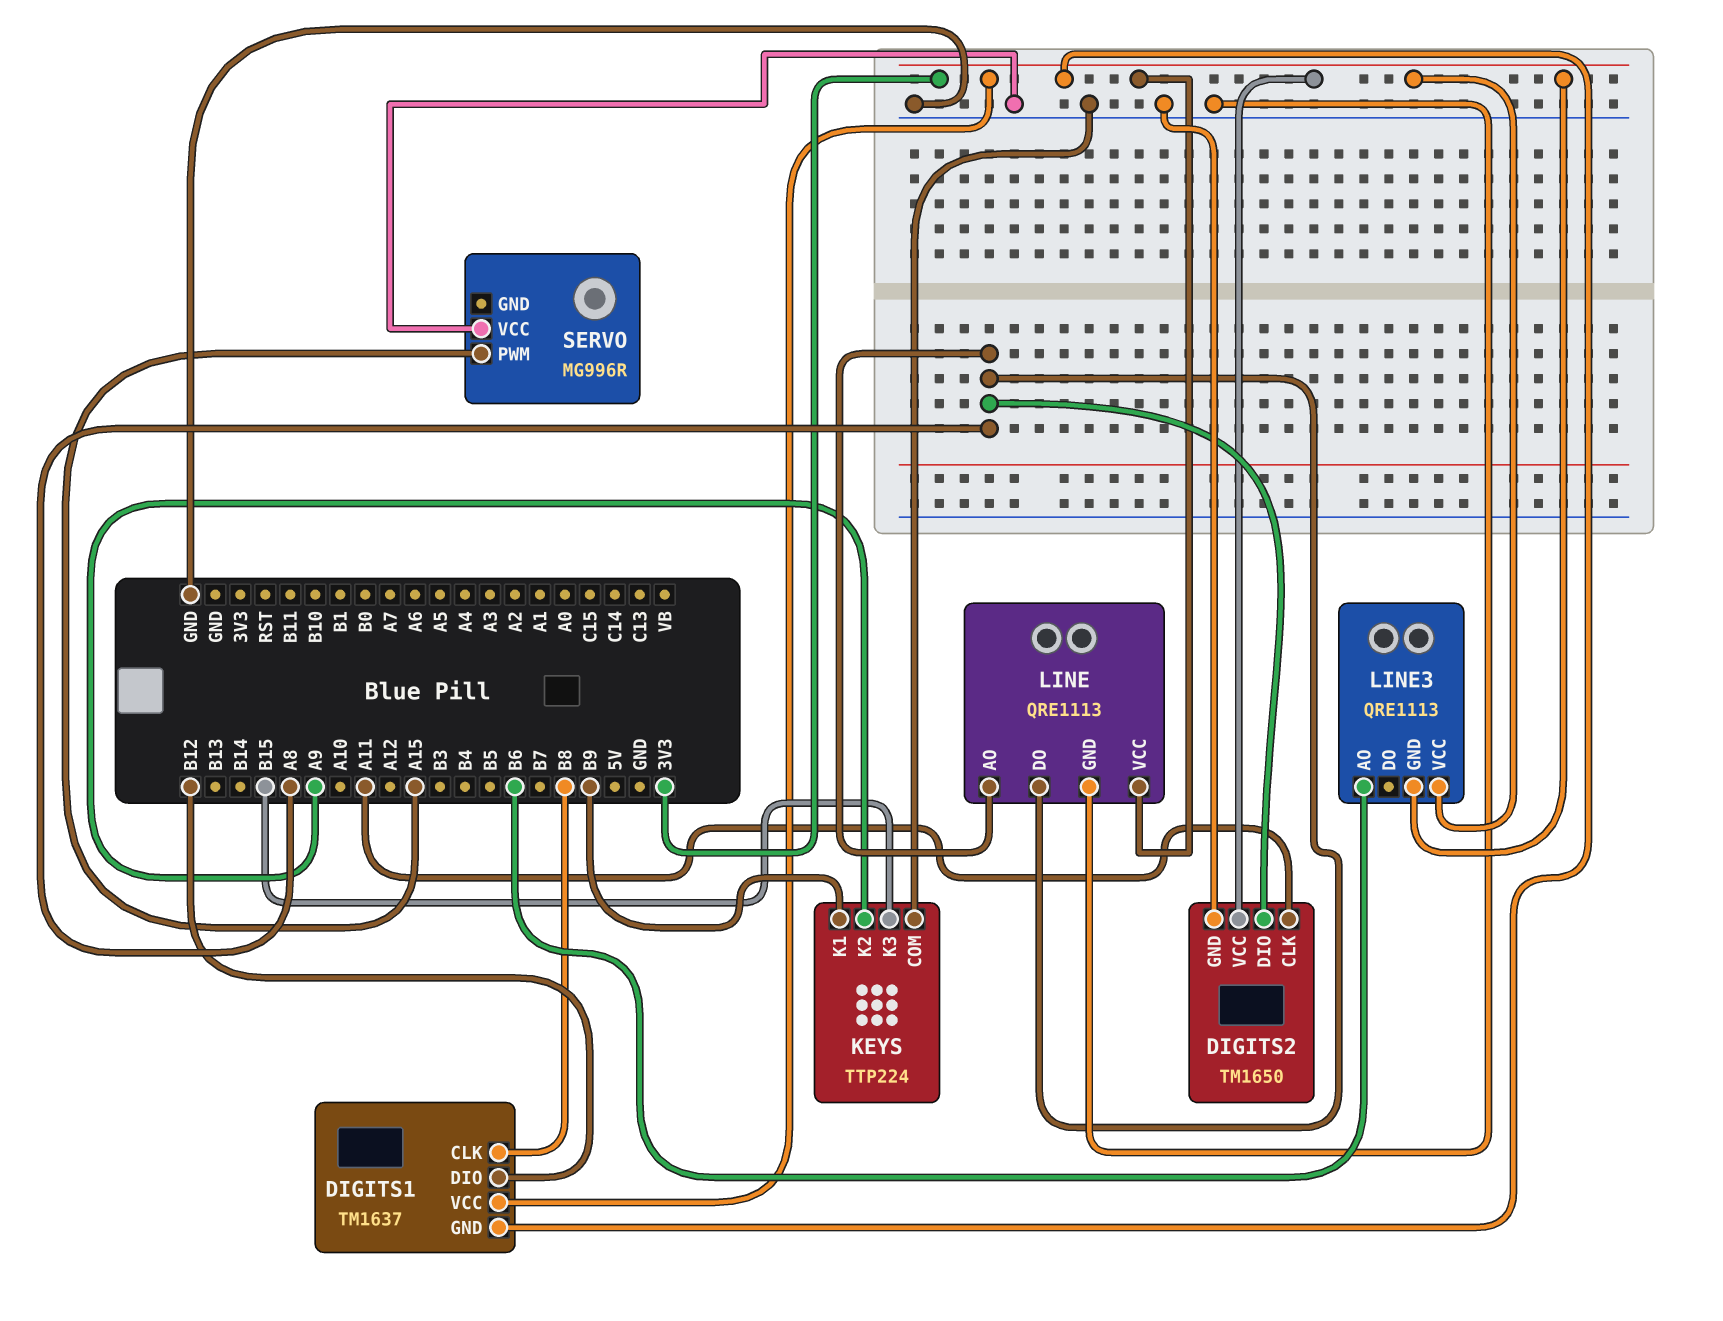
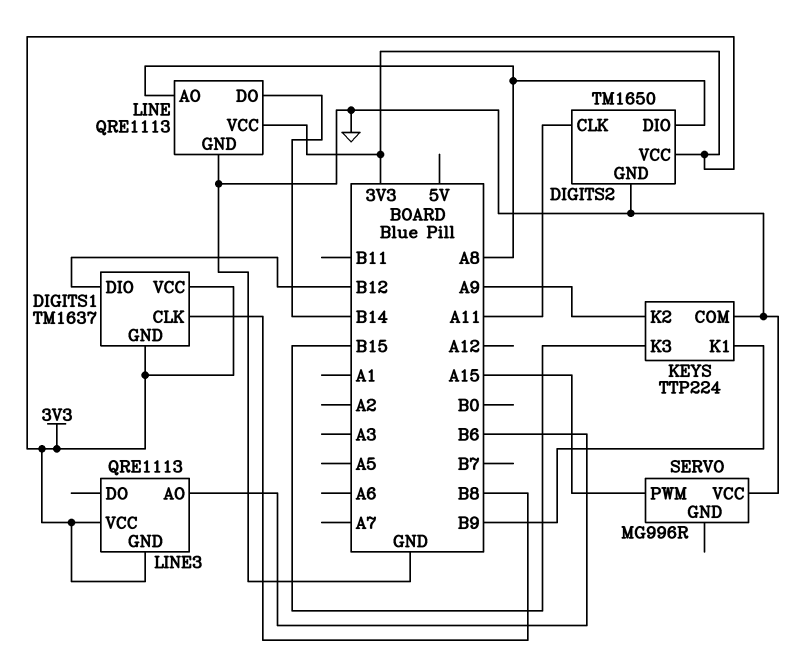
LINE pin DO: A8 -> B14

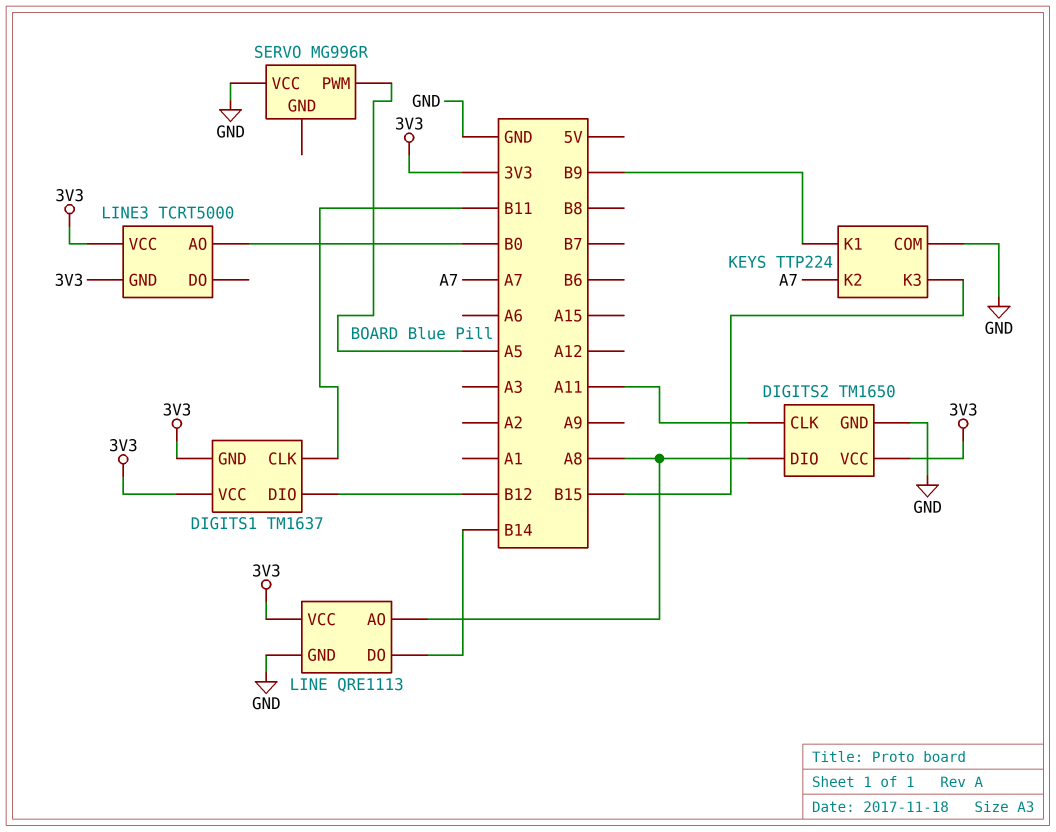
DIGITS1 pin CLK: B8 -> B11
KEYS pin K2: A9 -> A7
LINE3: QRE1113 -> TCRT5000
LINE3 pin AO: B6 -> B0
SERVO pin PWM: A15 -> A5

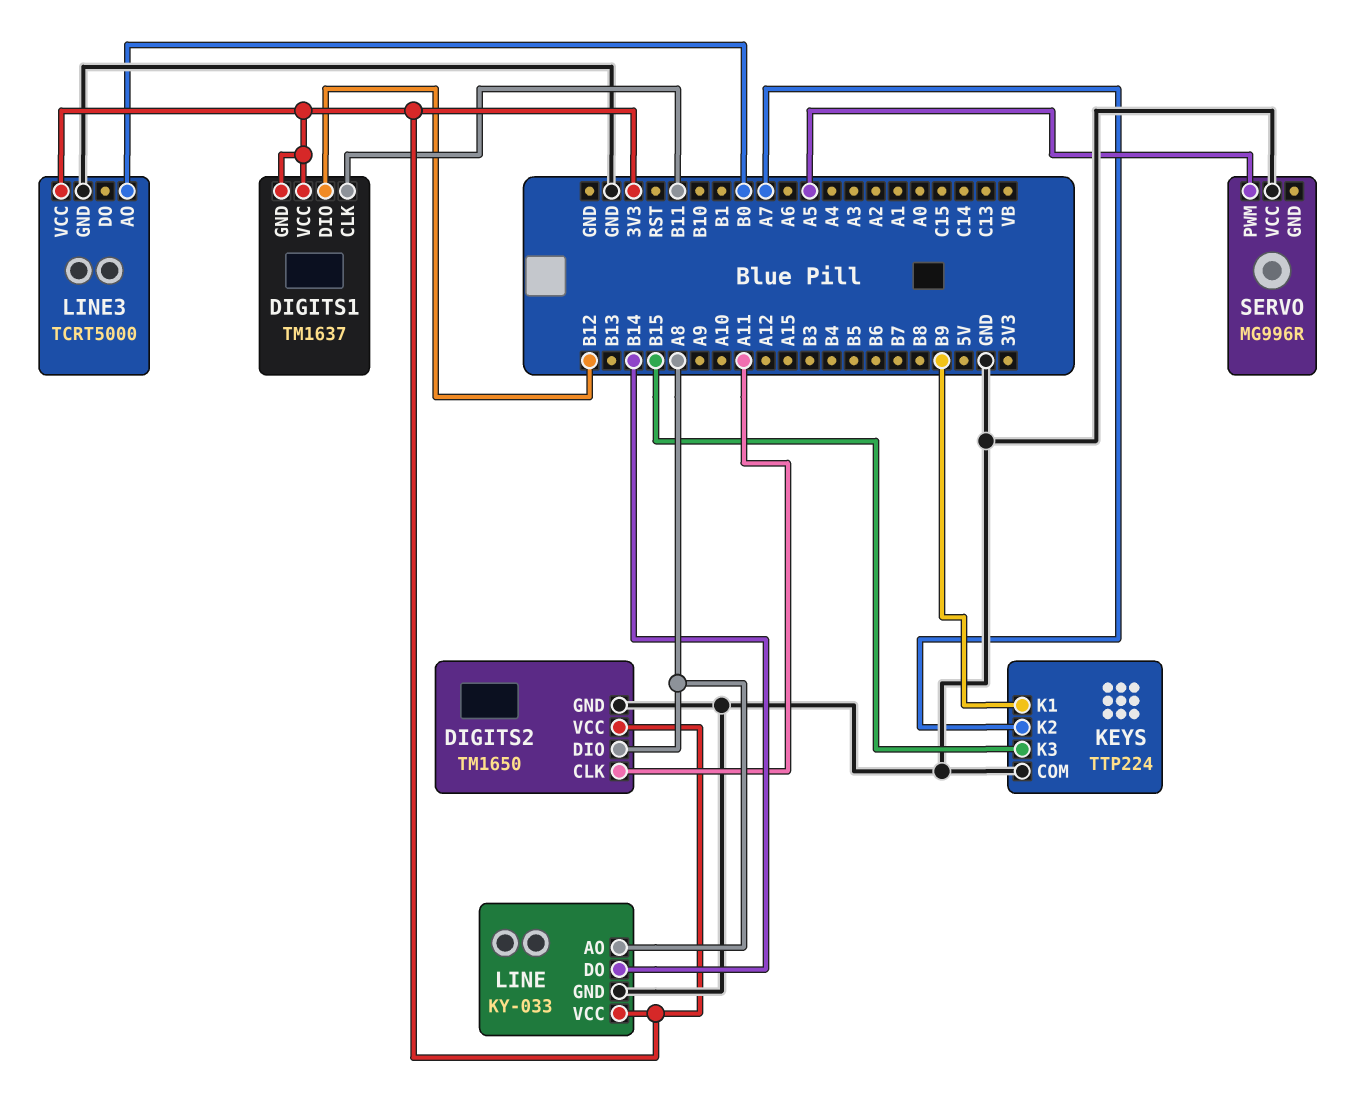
LINE: QRE1113 -> KY-033
LINE3 pin GND: 3V3 -> GND

